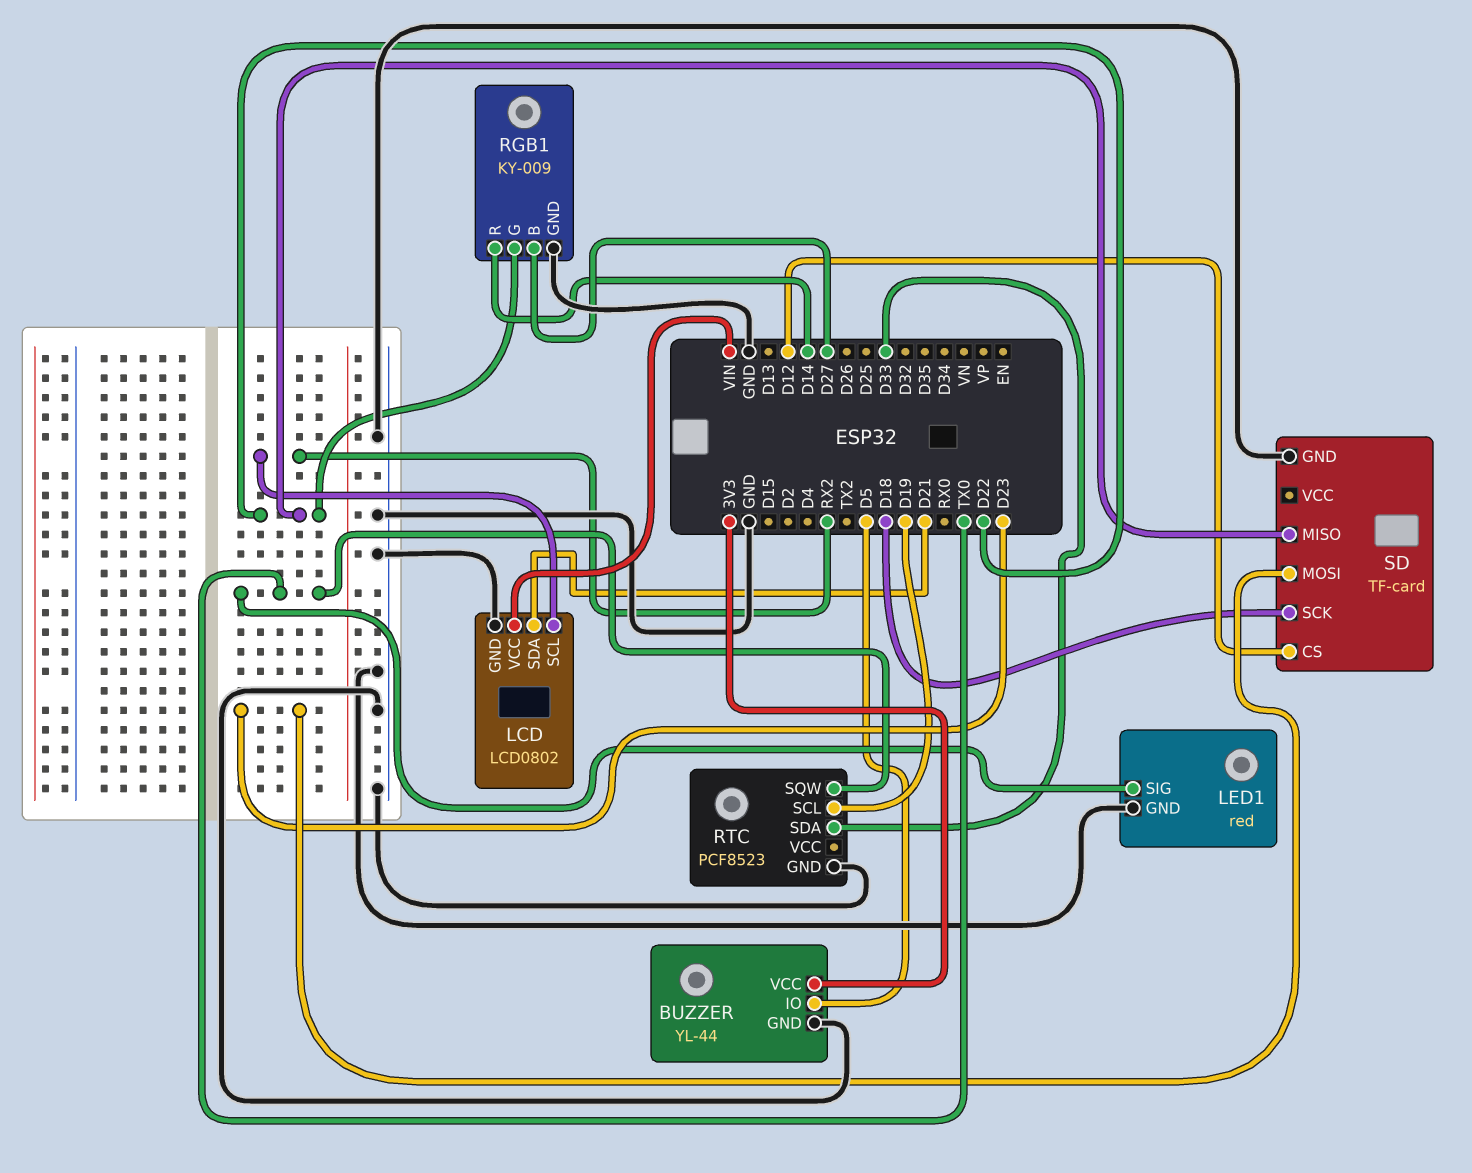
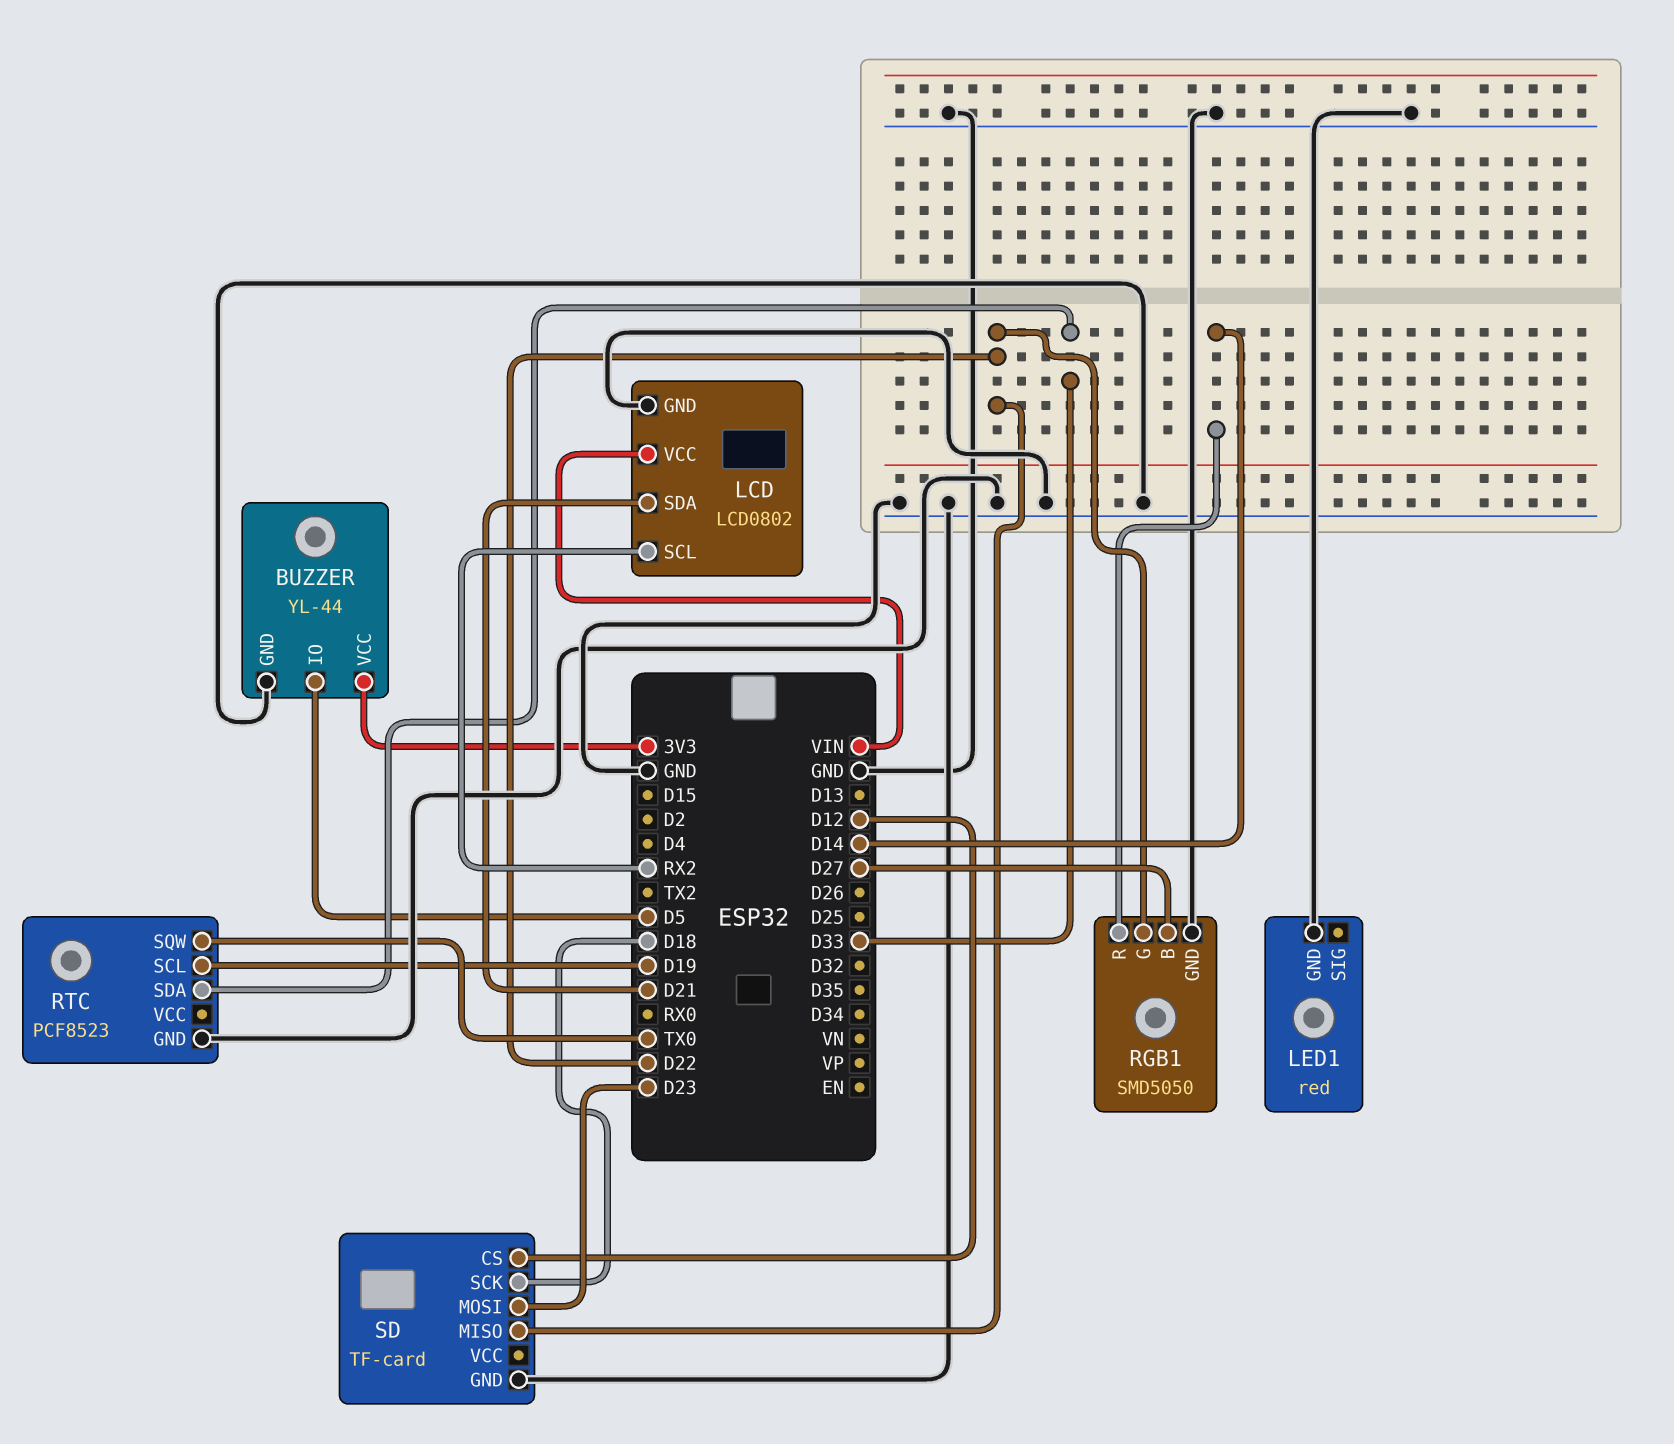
LED1 pin SIG: TX0 -> none
RGB1: KY-009 -> SMD5050

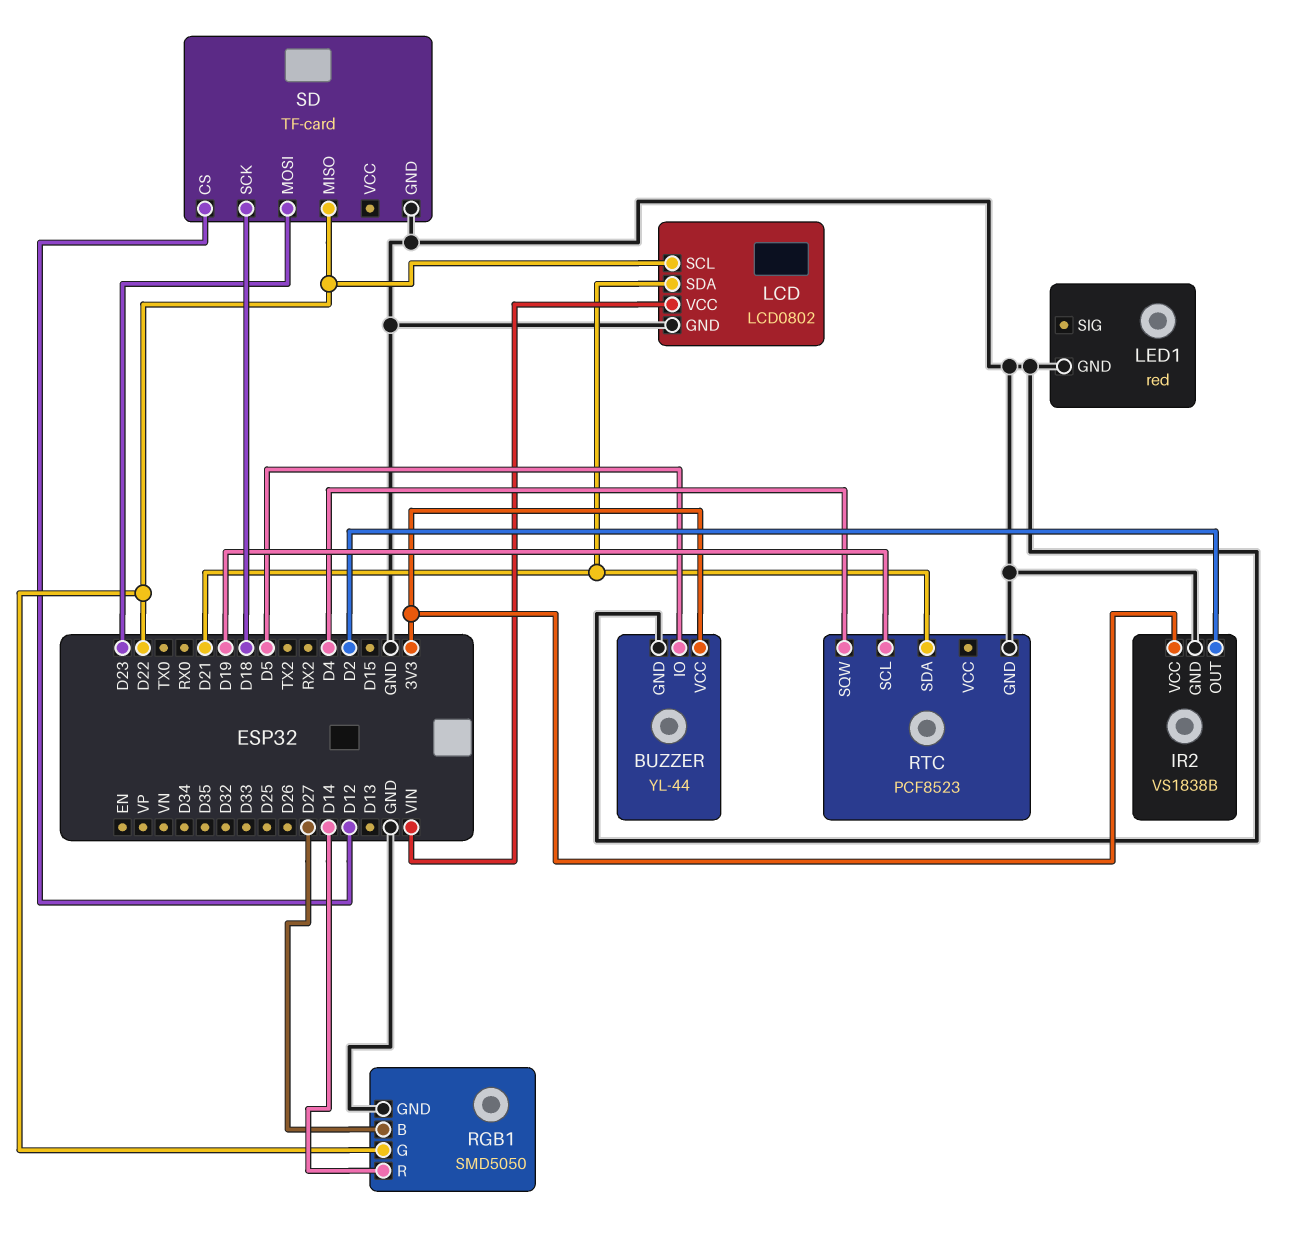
IR2: none -> VS1838B
IR2 pin GND: none -> GND
IR2 pin OUT: none -> D2
IR2 pin VCC: none -> 3V3
LCD pin SCL: RX2 -> D22
RTC pin SDA: D33 -> D21
RTC pin SQW: TX0 -> D4

